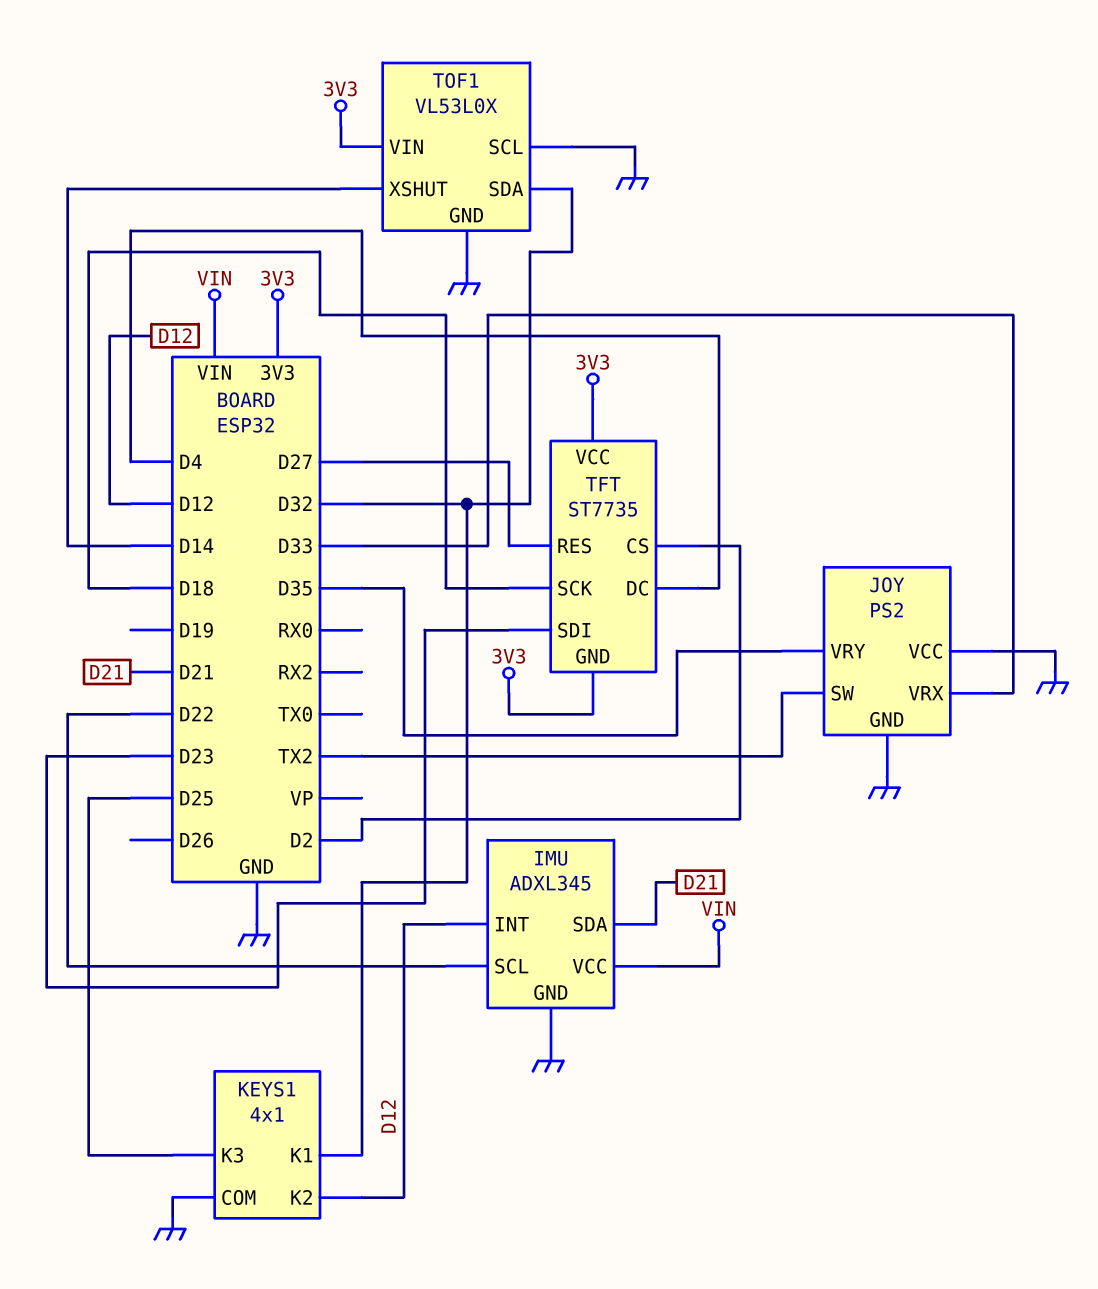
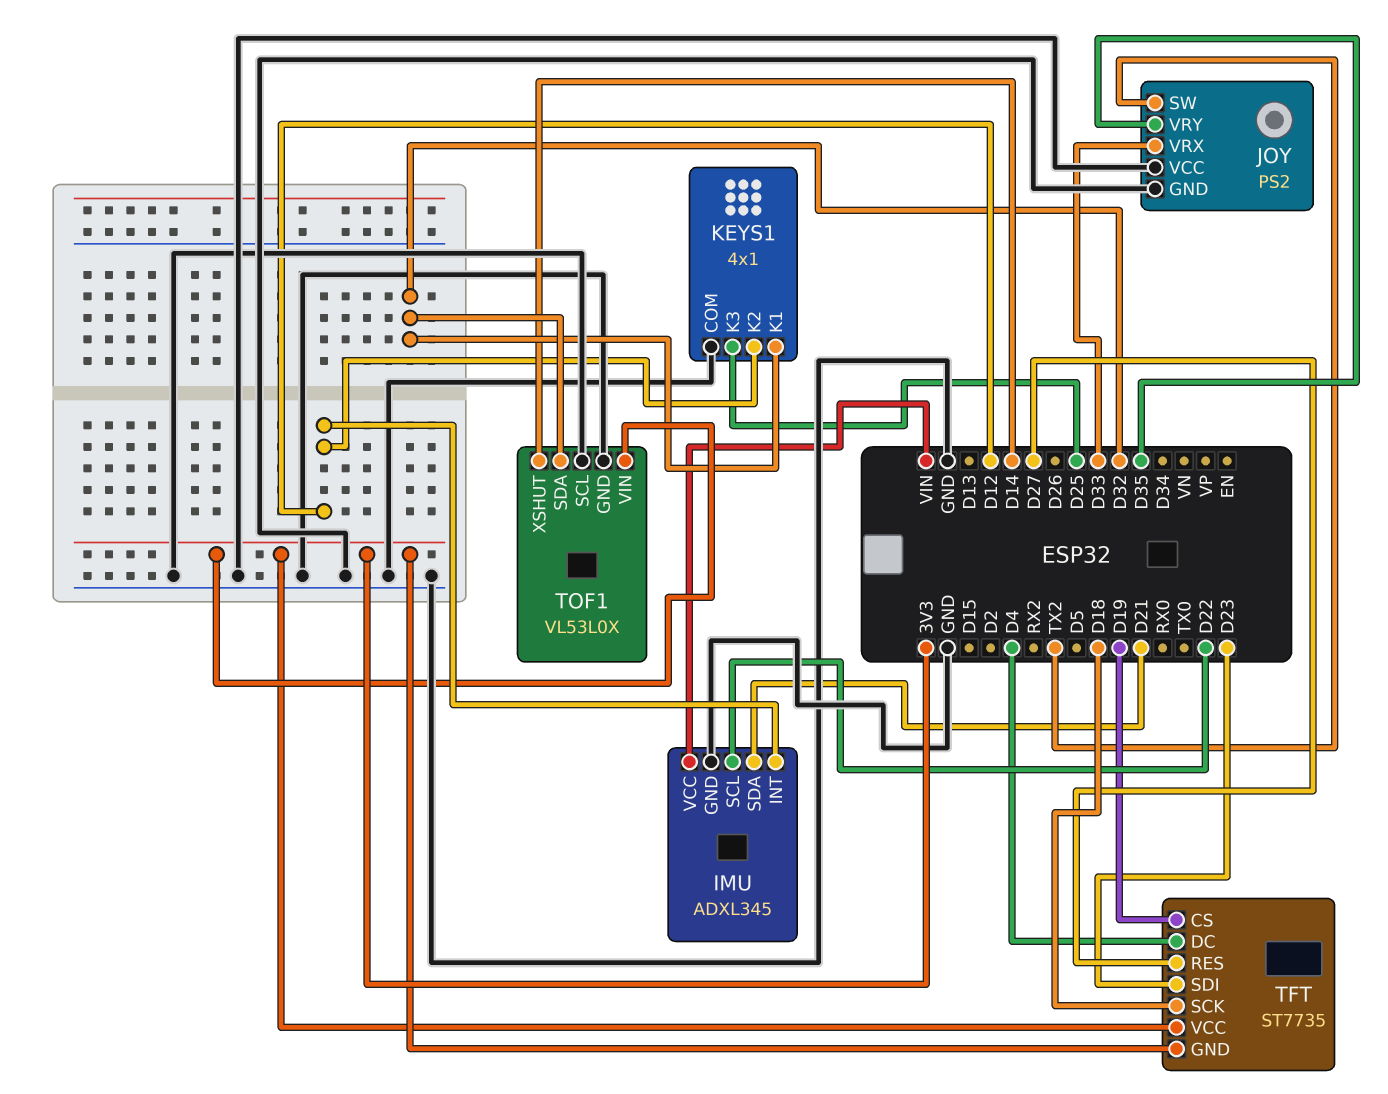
TFT pin CS: D2 -> D19

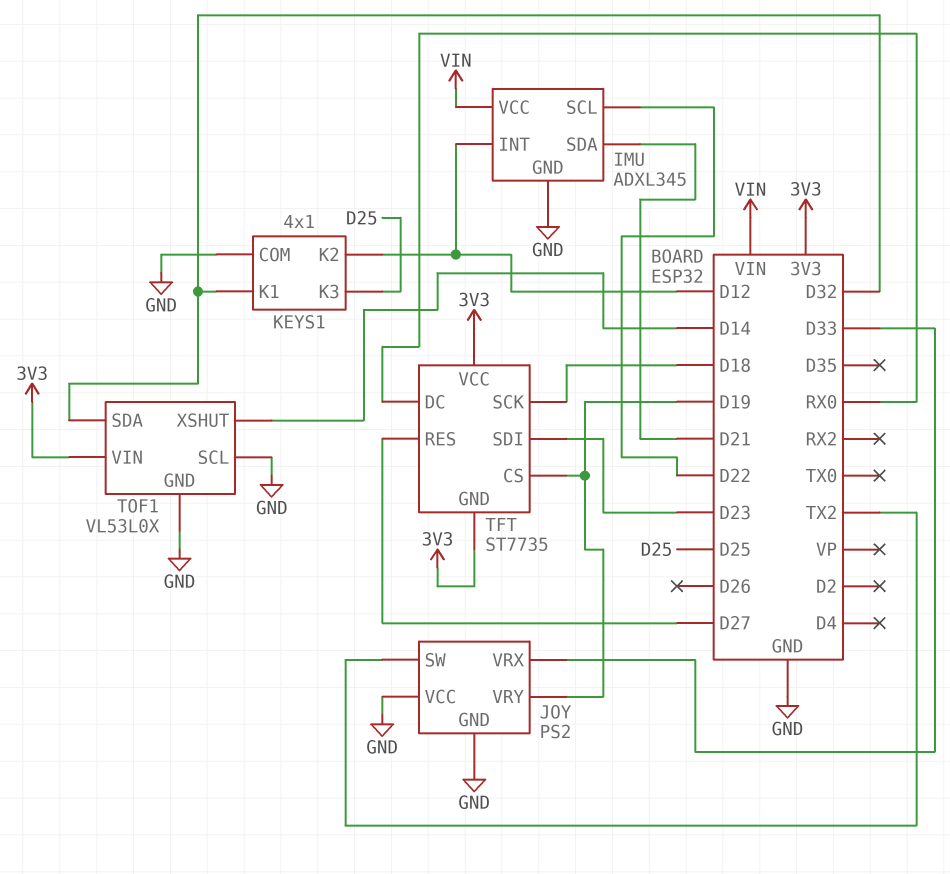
JOY pin VRY: D35 -> D19
TFT pin DC: D4 -> RX0

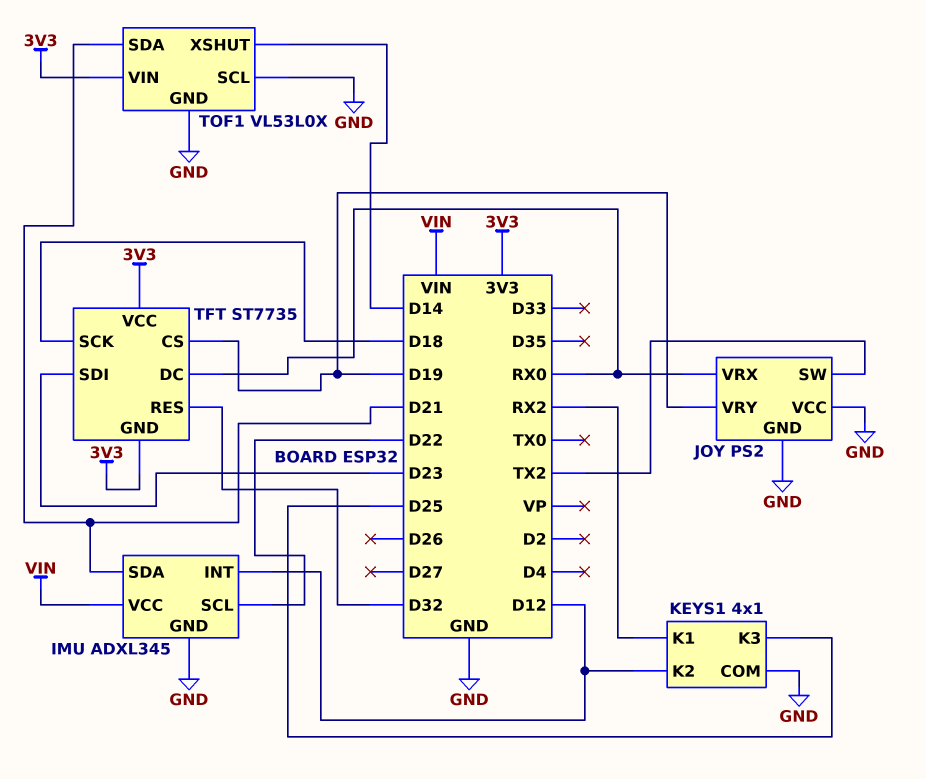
JOY pin VRX: D33 -> RX0
KEYS1 pin K1: D32 -> RX2
TFT pin RES: D27 -> D32
TOF1 pin SDA: D32 -> D21

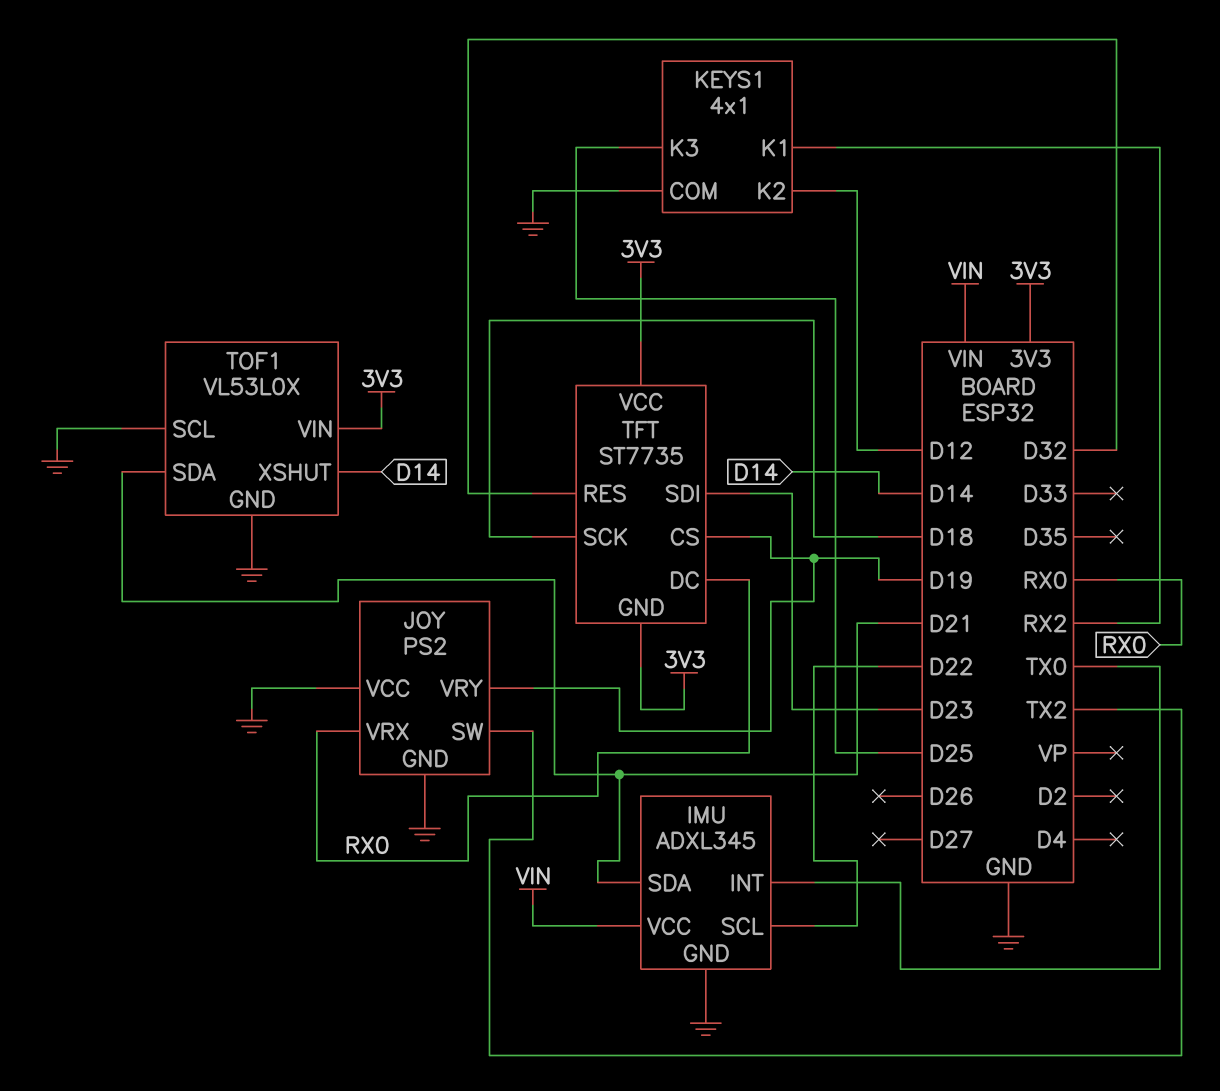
IMU pin INT: D12 -> TX0

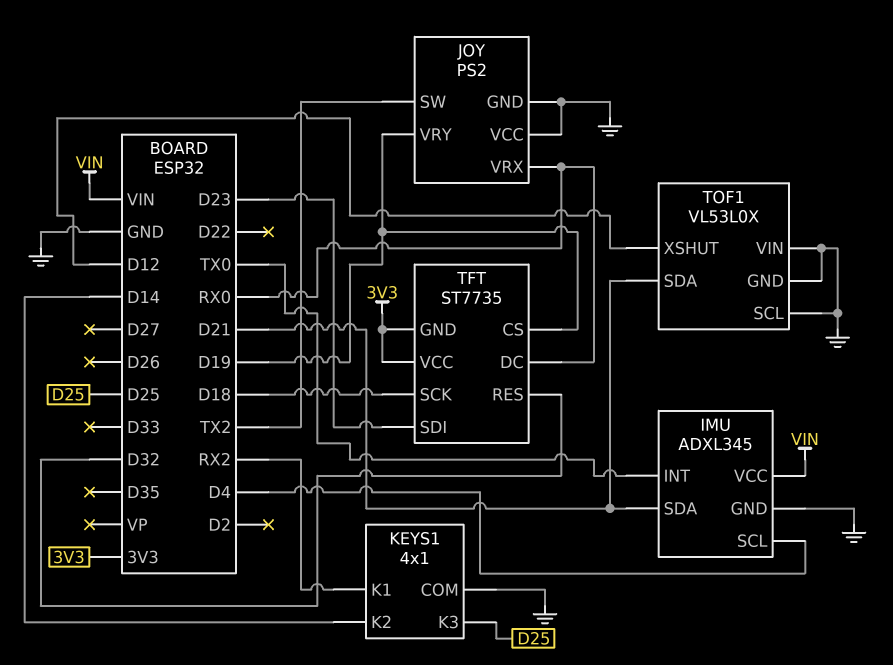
IMU pin SCL: D22 -> D4
KEYS1 pin K2: D12 -> D14
TOF1 pin VIN: 3V3 -> GND
TOF1 pin XSHUT: D14 -> D12

